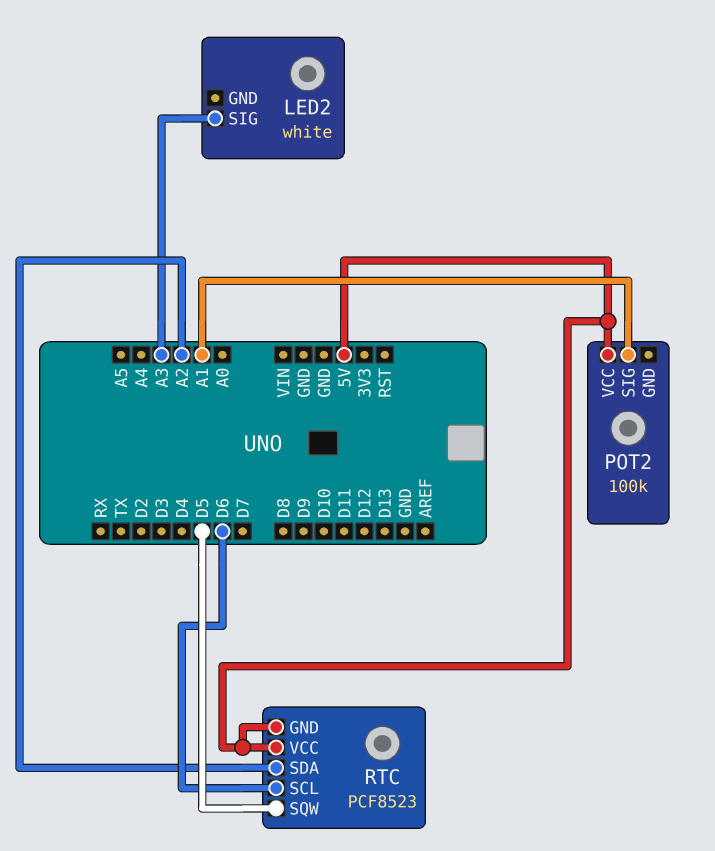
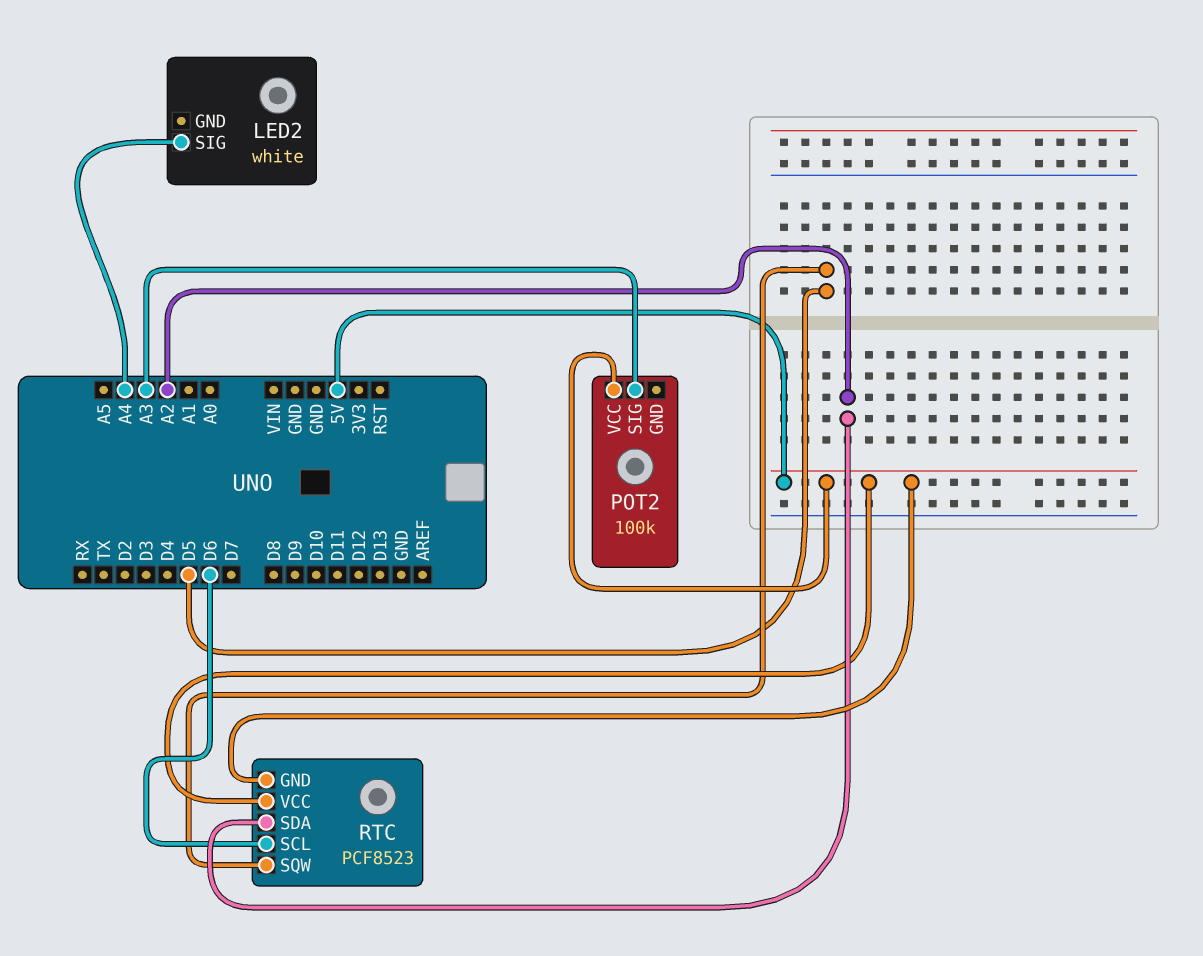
LED2 pin SIG: A3 -> A4
POT2 pin SIG: A1 -> A3

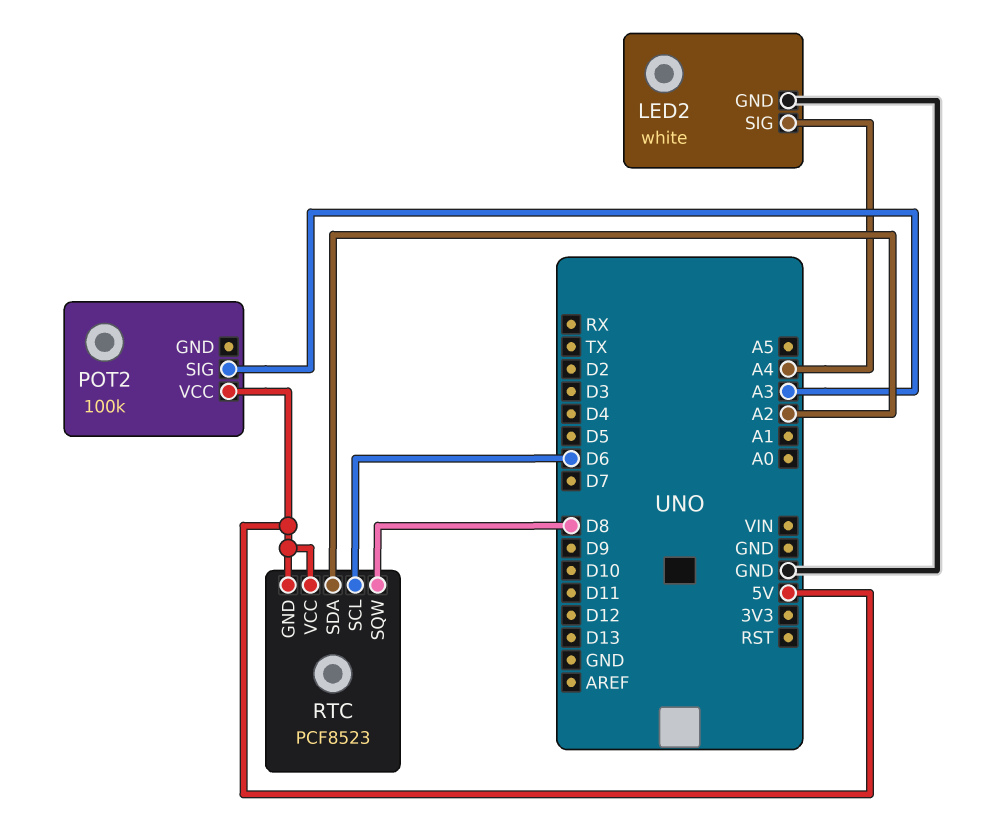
LED2 pin GND: none -> GND
RTC pin SQW: D5 -> D8

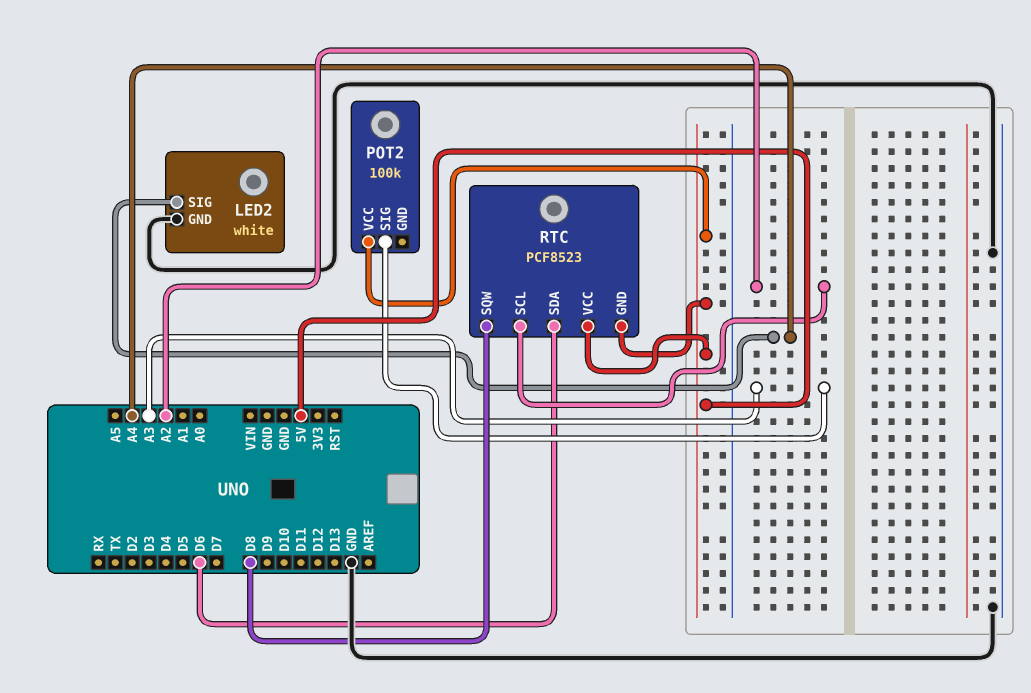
RTC pin SCL: D6 -> A2
RTC pin SDA: A2 -> D6

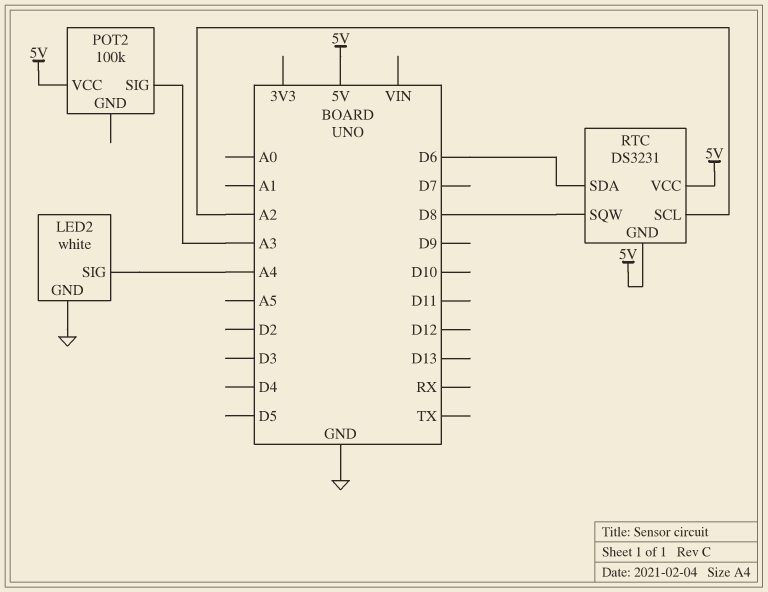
RTC: PCF8523 -> DS3231

